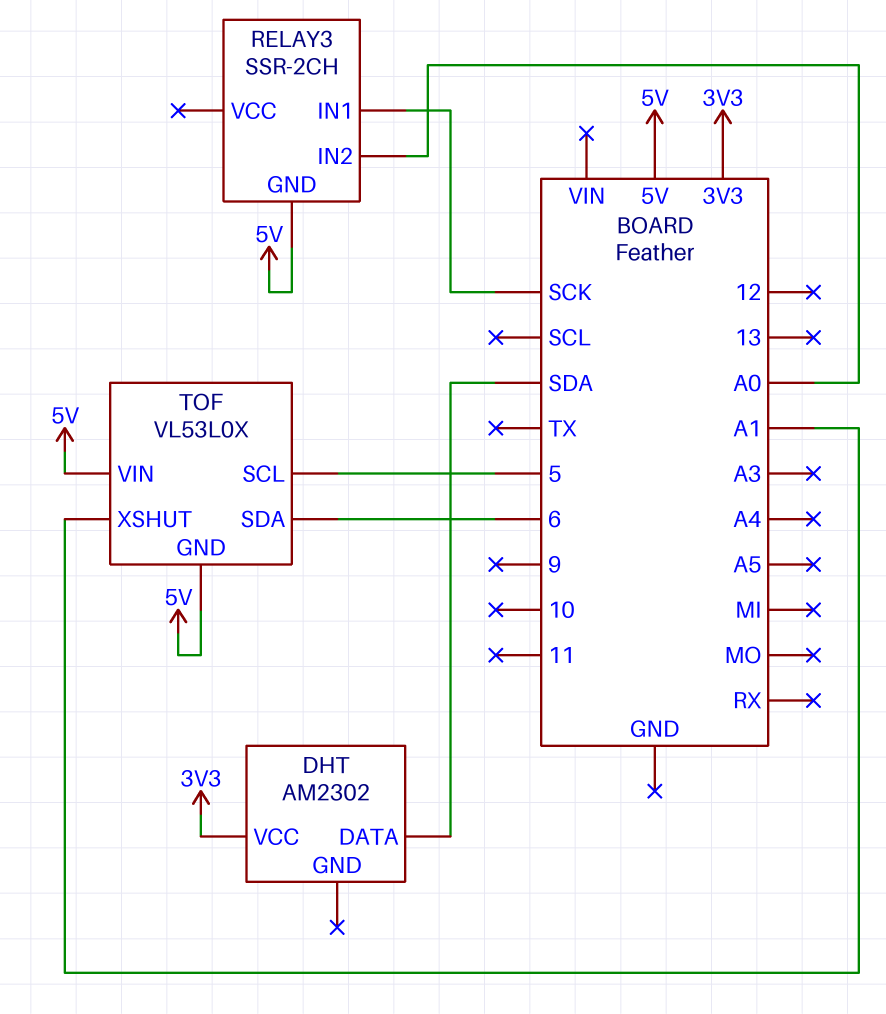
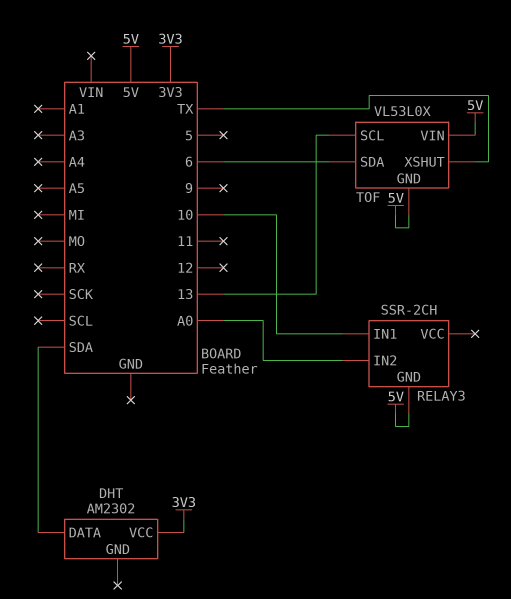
RELAY3 pin IN1: SCK -> 10
TOF pin SCL: 5 -> 13
TOF pin XSHUT: A1 -> TX

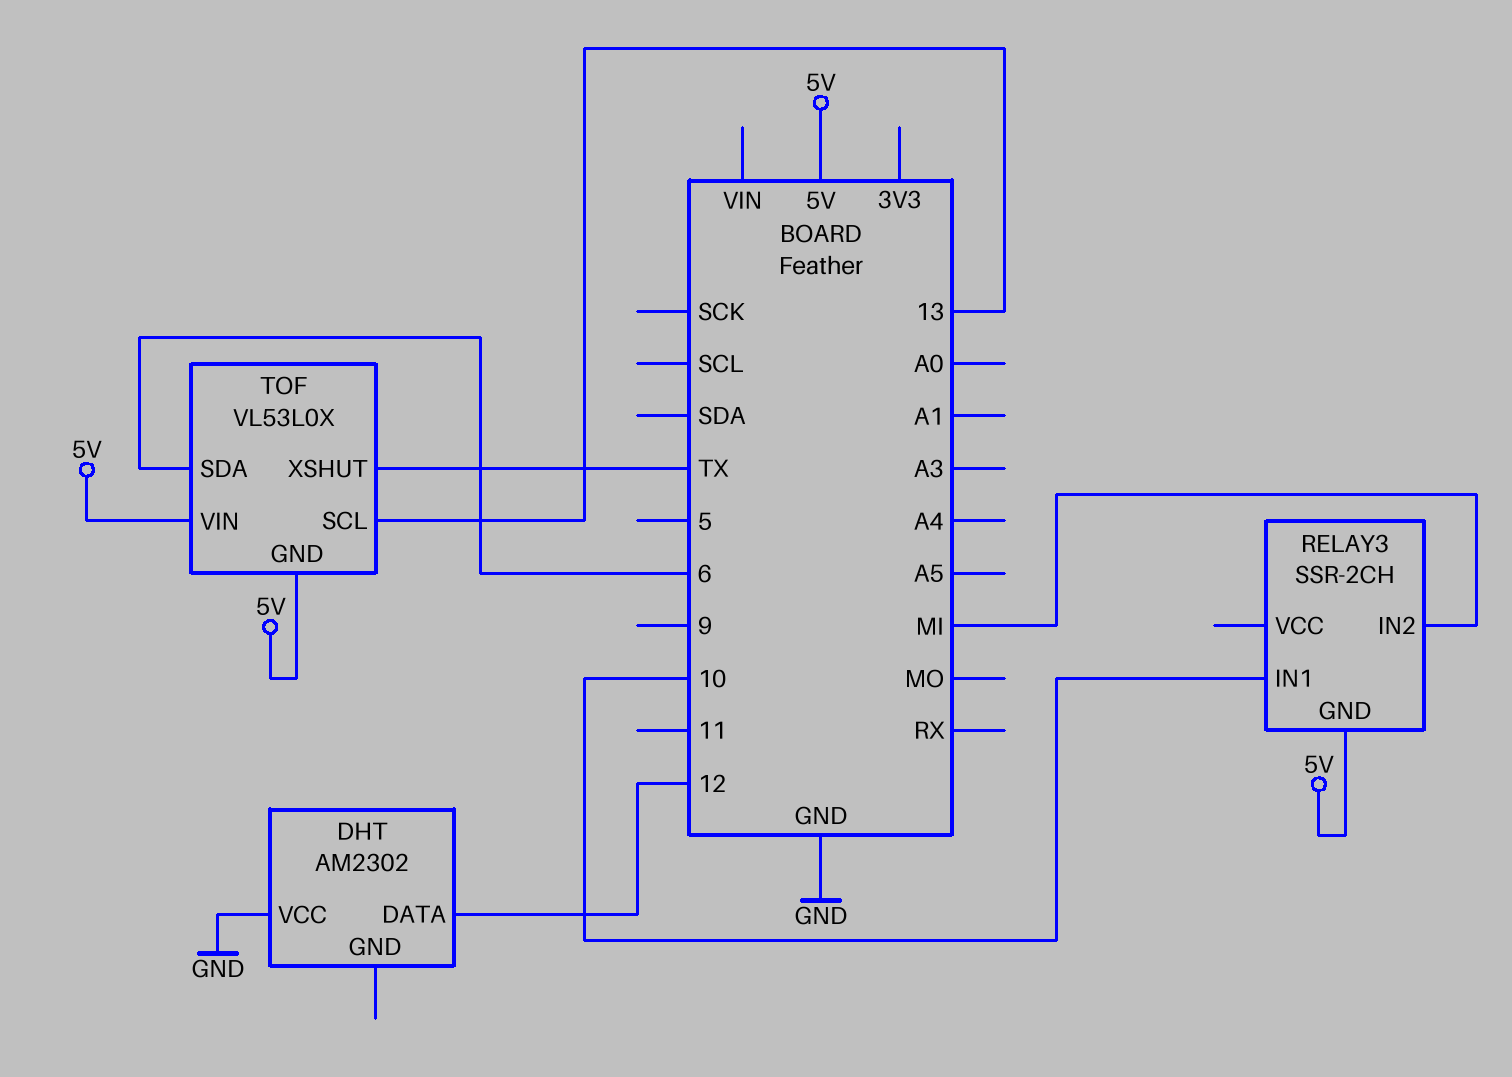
DHT pin DATA: SDA -> 12
DHT pin VCC: 3V3 -> GND
RELAY3 pin IN2: A0 -> MI

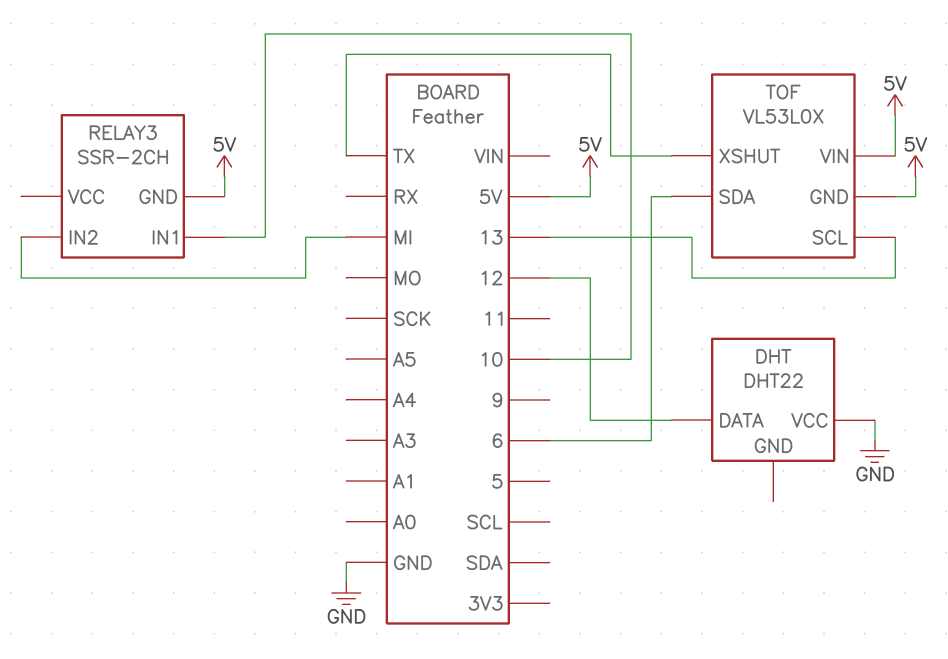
DHT: AM2302 -> DHT22

